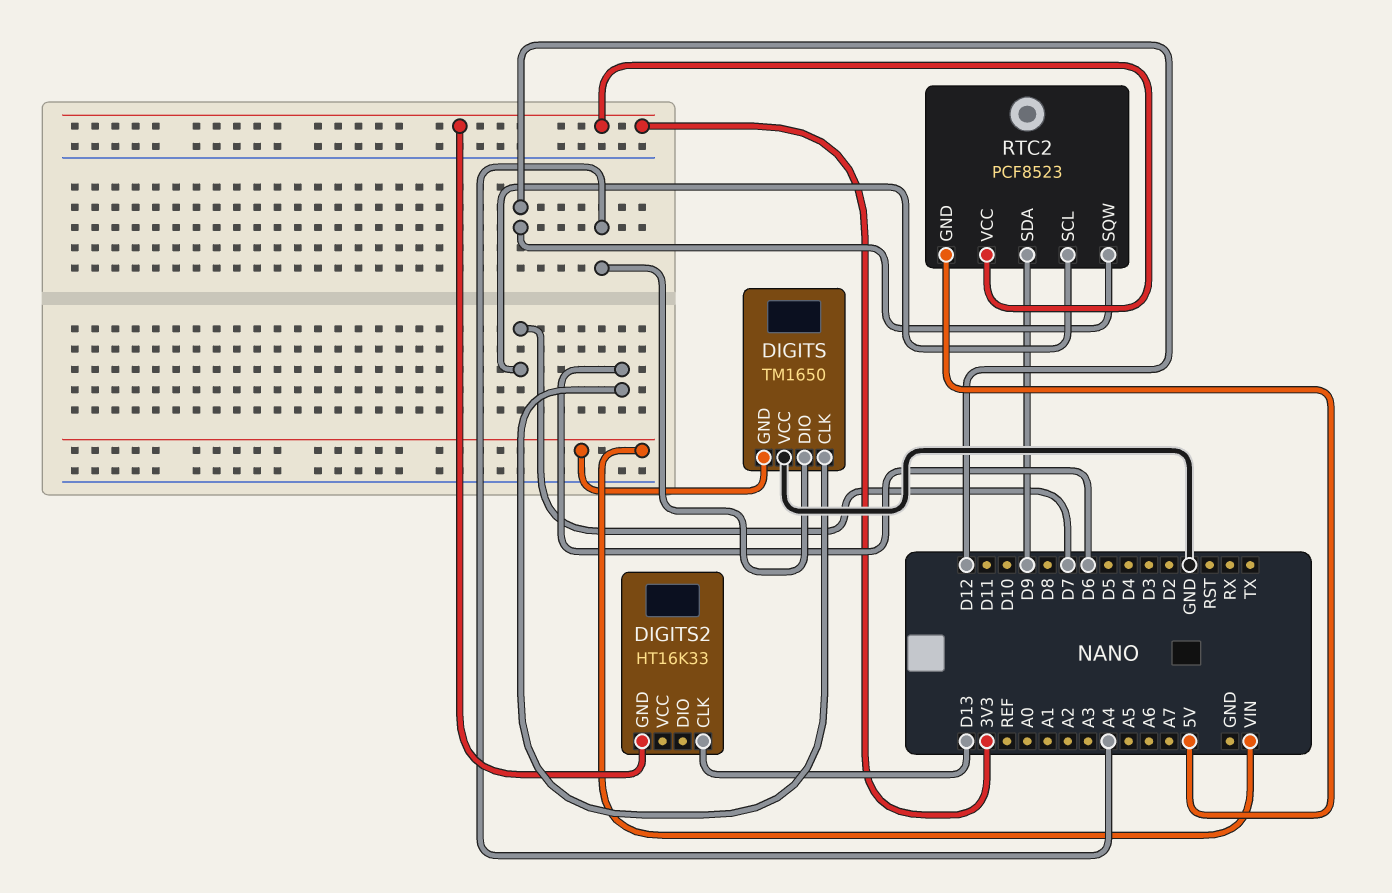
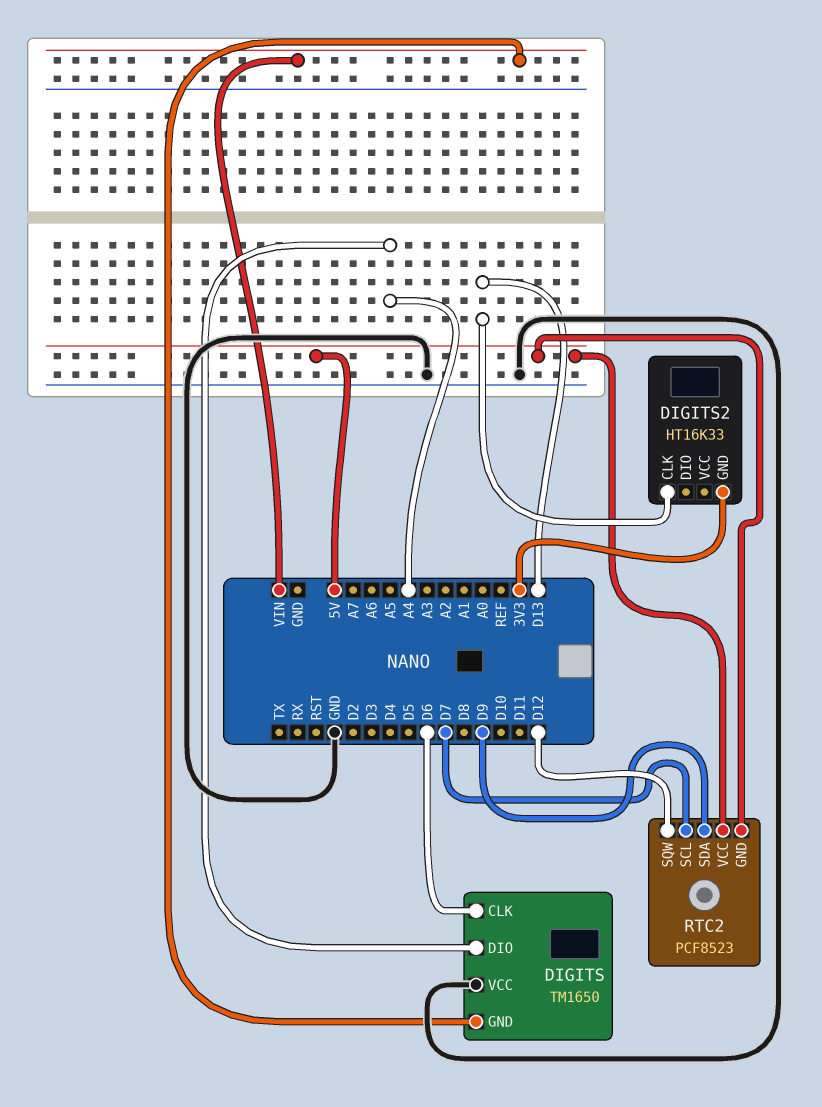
RTC2 pin VCC: 3V3 -> 5V

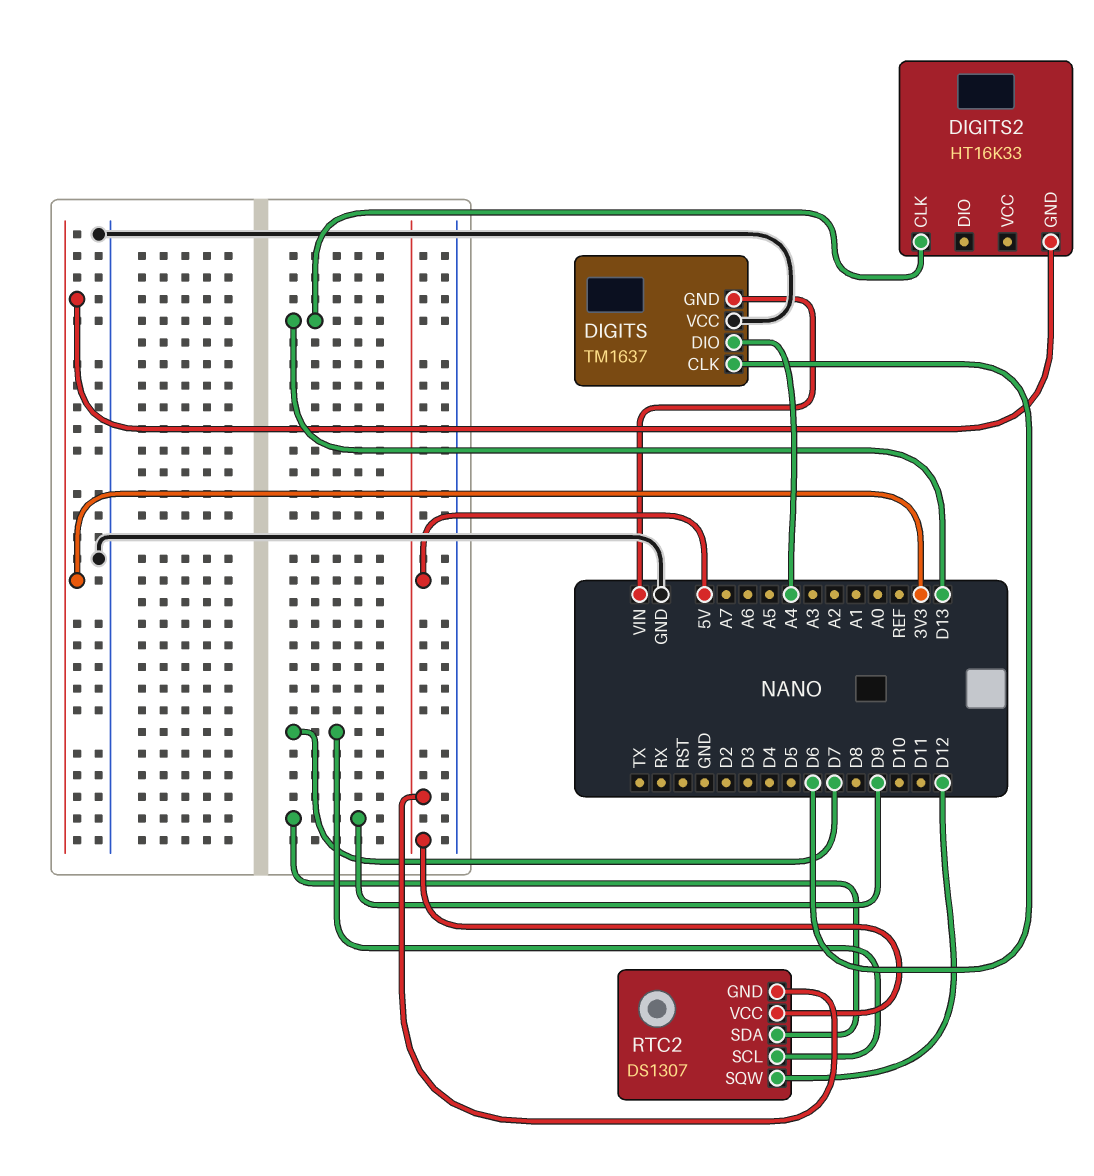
DIGITS: TM1650 -> TM1637
RTC2: PCF8523 -> DS1307

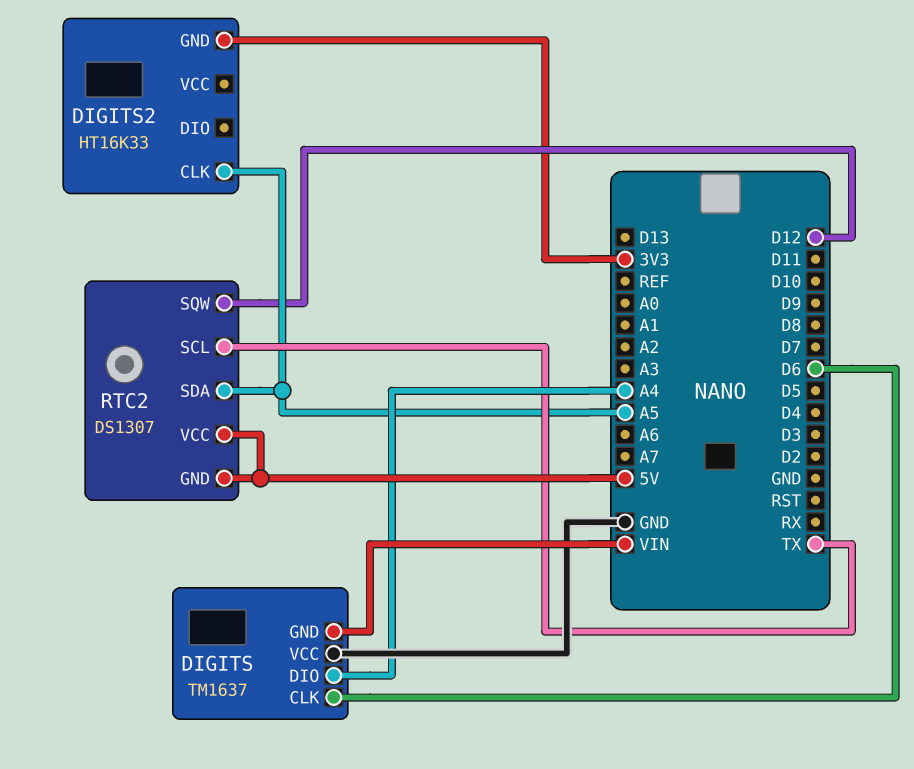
DIGITS2 pin CLK: D13 -> A5
RTC2 pin SCL: D7 -> TX
RTC2 pin SDA: D9 -> A5

